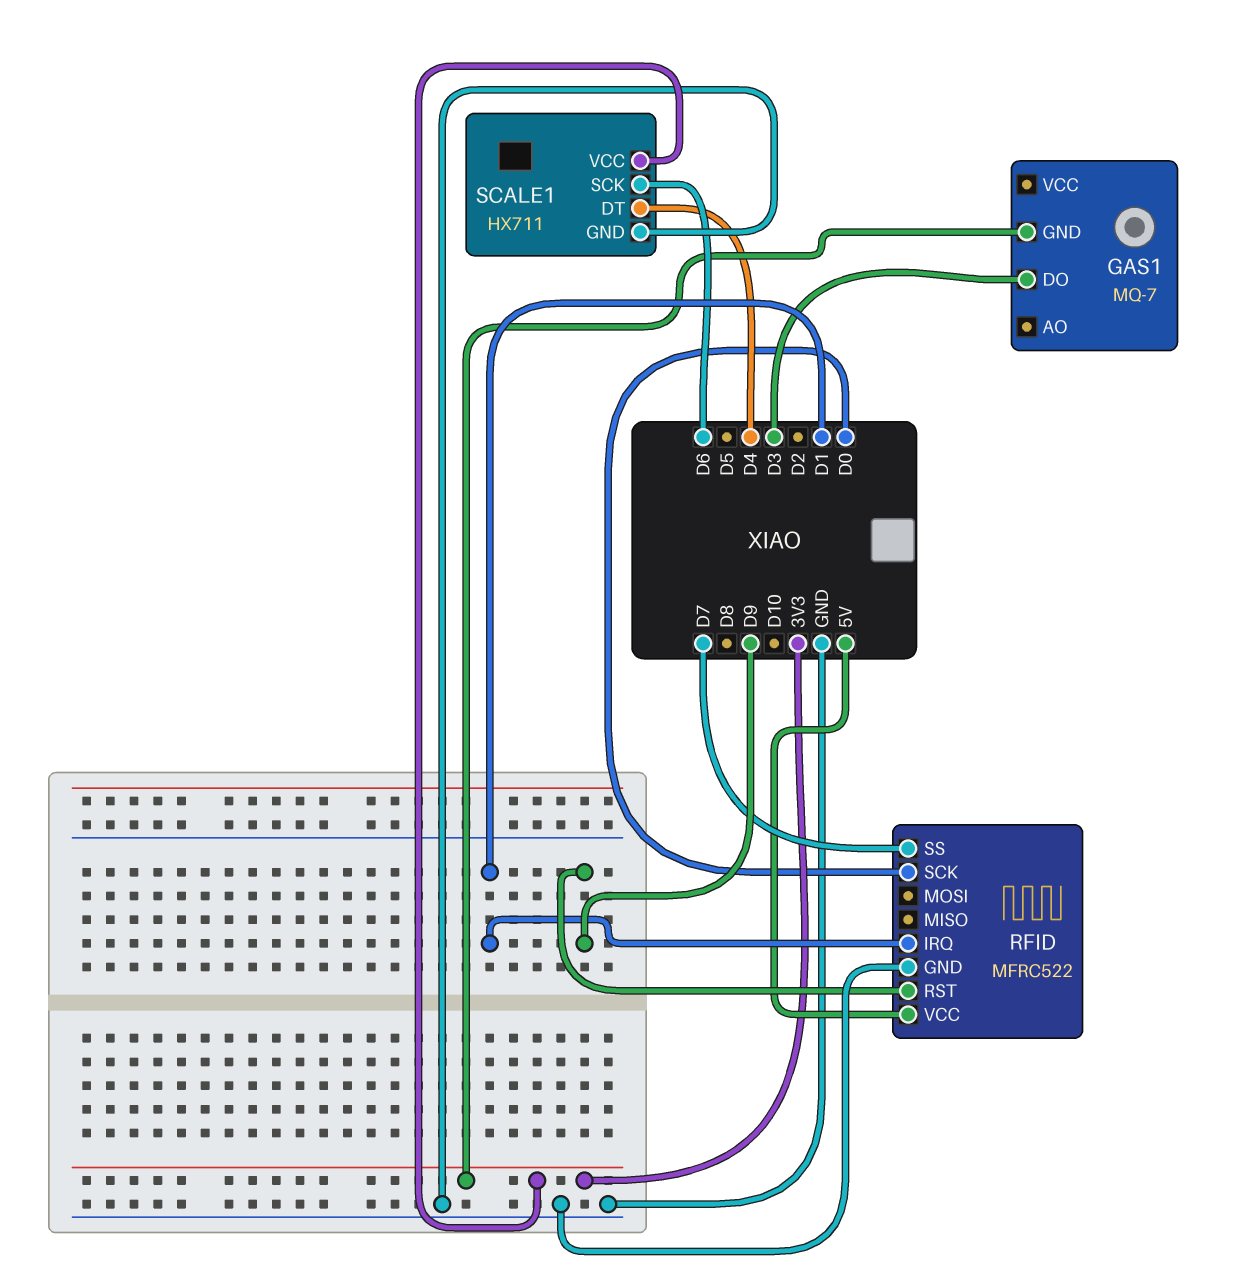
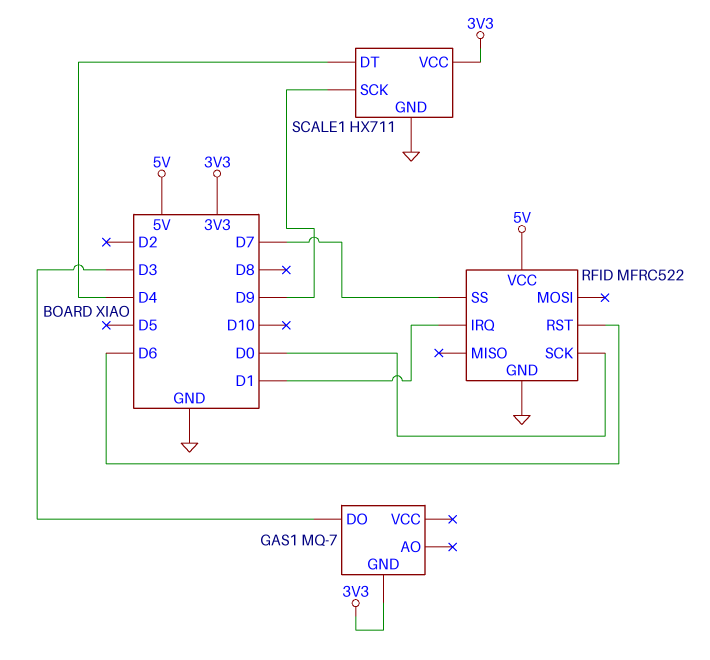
RFID pin RST: D9 -> D6
SCALE1 pin SCK: D6 -> D9

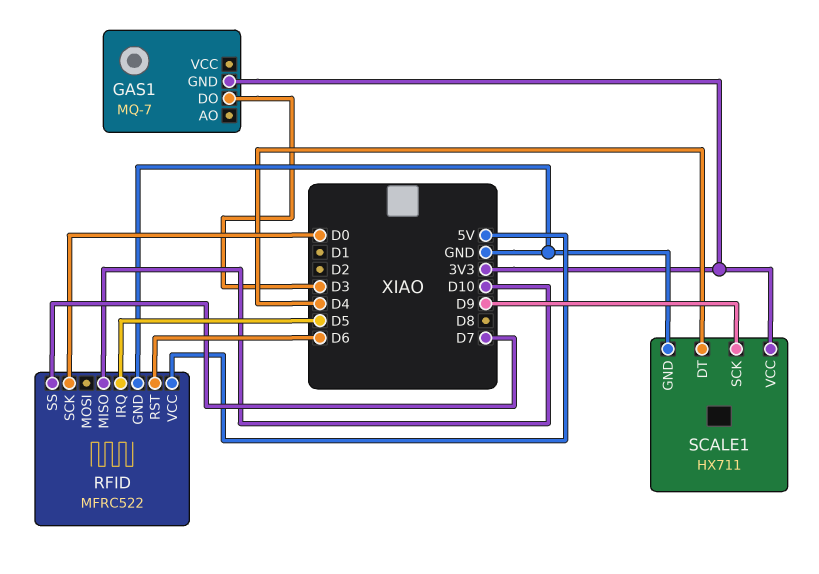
RFID pin IRQ: D1 -> D5
RFID pin MISO: none -> D10

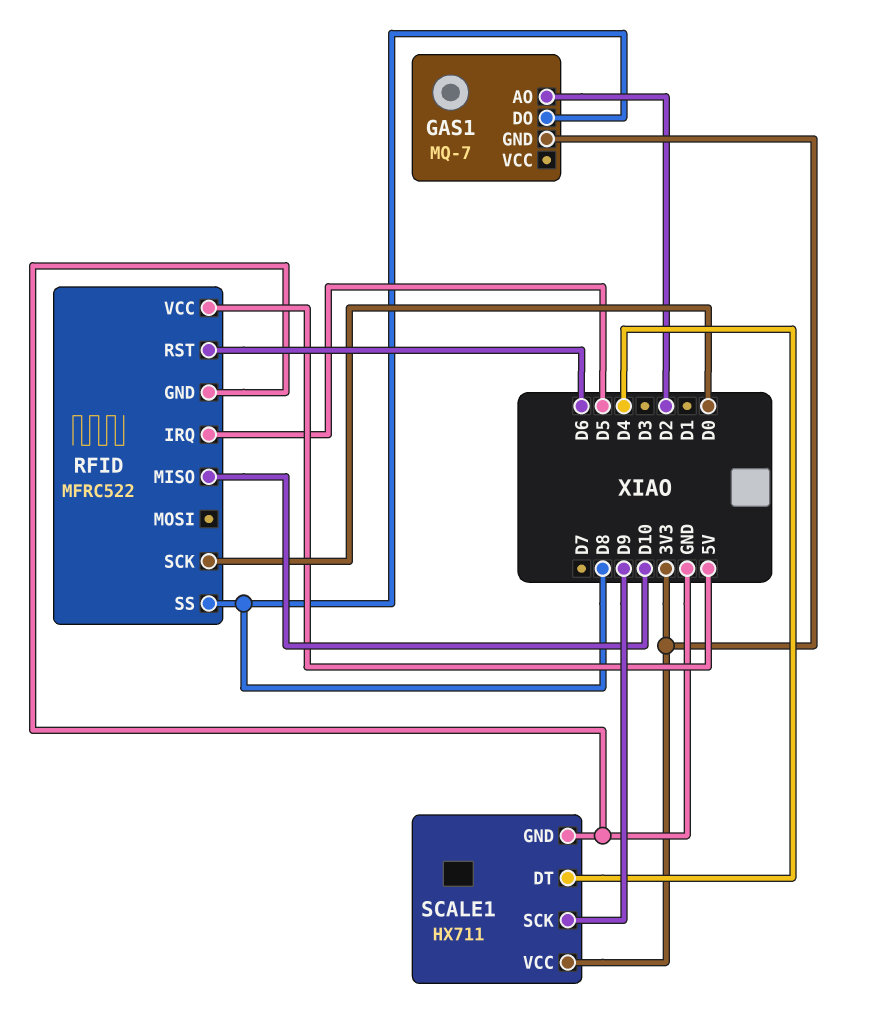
GAS1 pin AO: none -> D2
GAS1 pin DO: D3 -> D8
RFID pin SS: D7 -> D8

